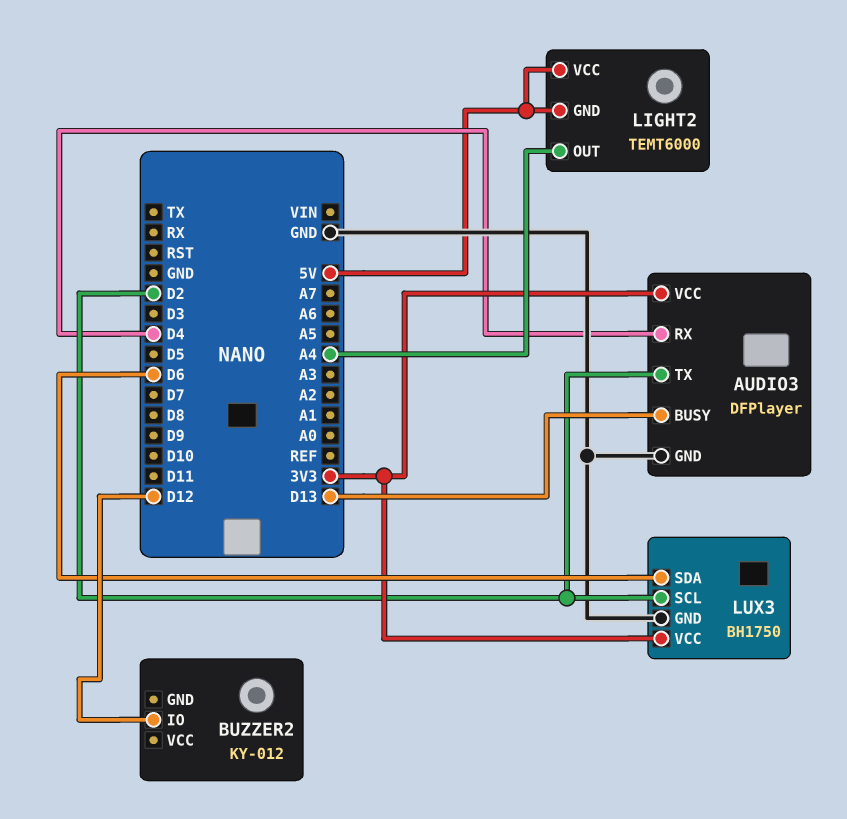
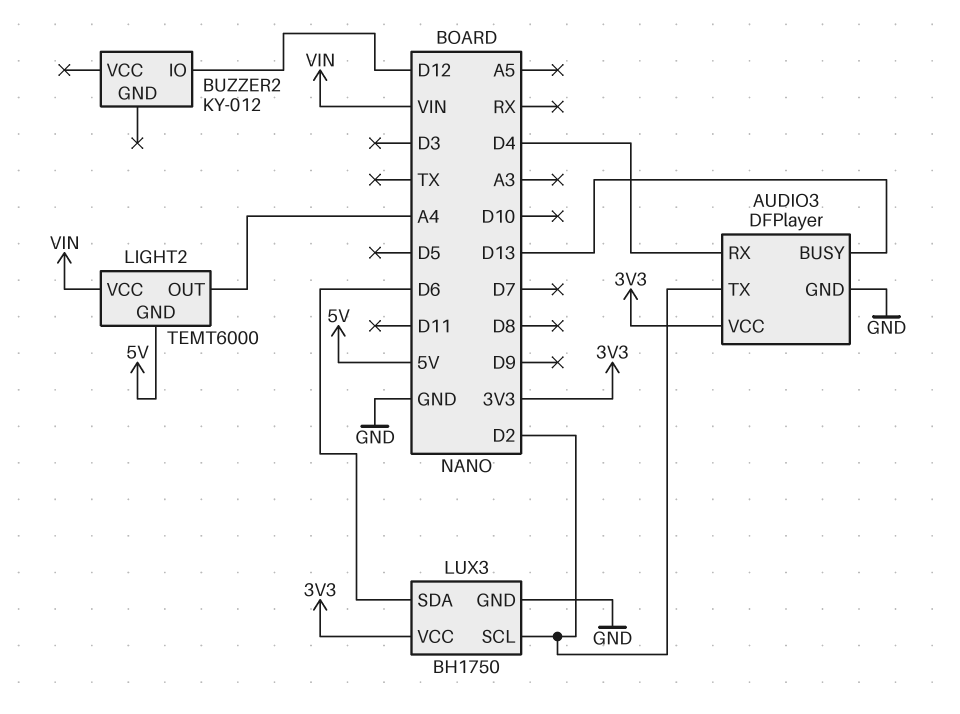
LIGHT2 pin VCC: 5V -> VIN

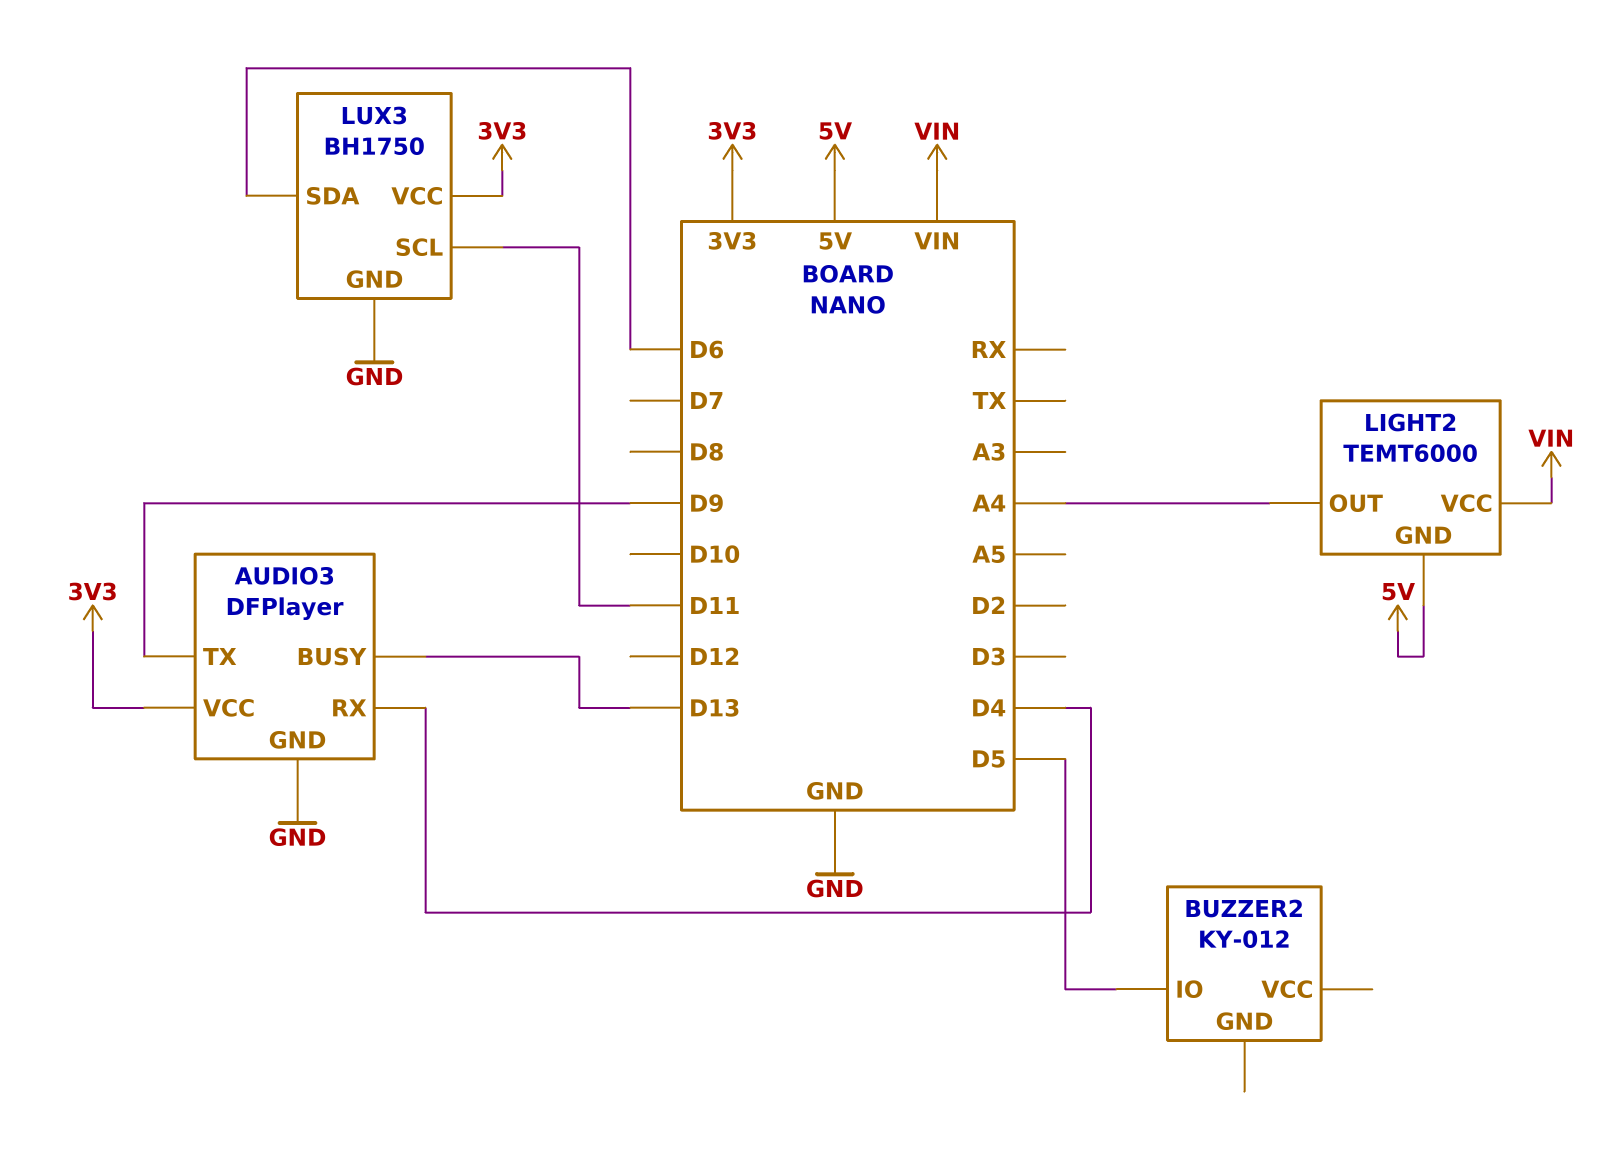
AUDIO3 pin TX: D2 -> D9
BUZZER2 pin IO: D12 -> D5
LUX3 pin SCL: D2 -> D11

